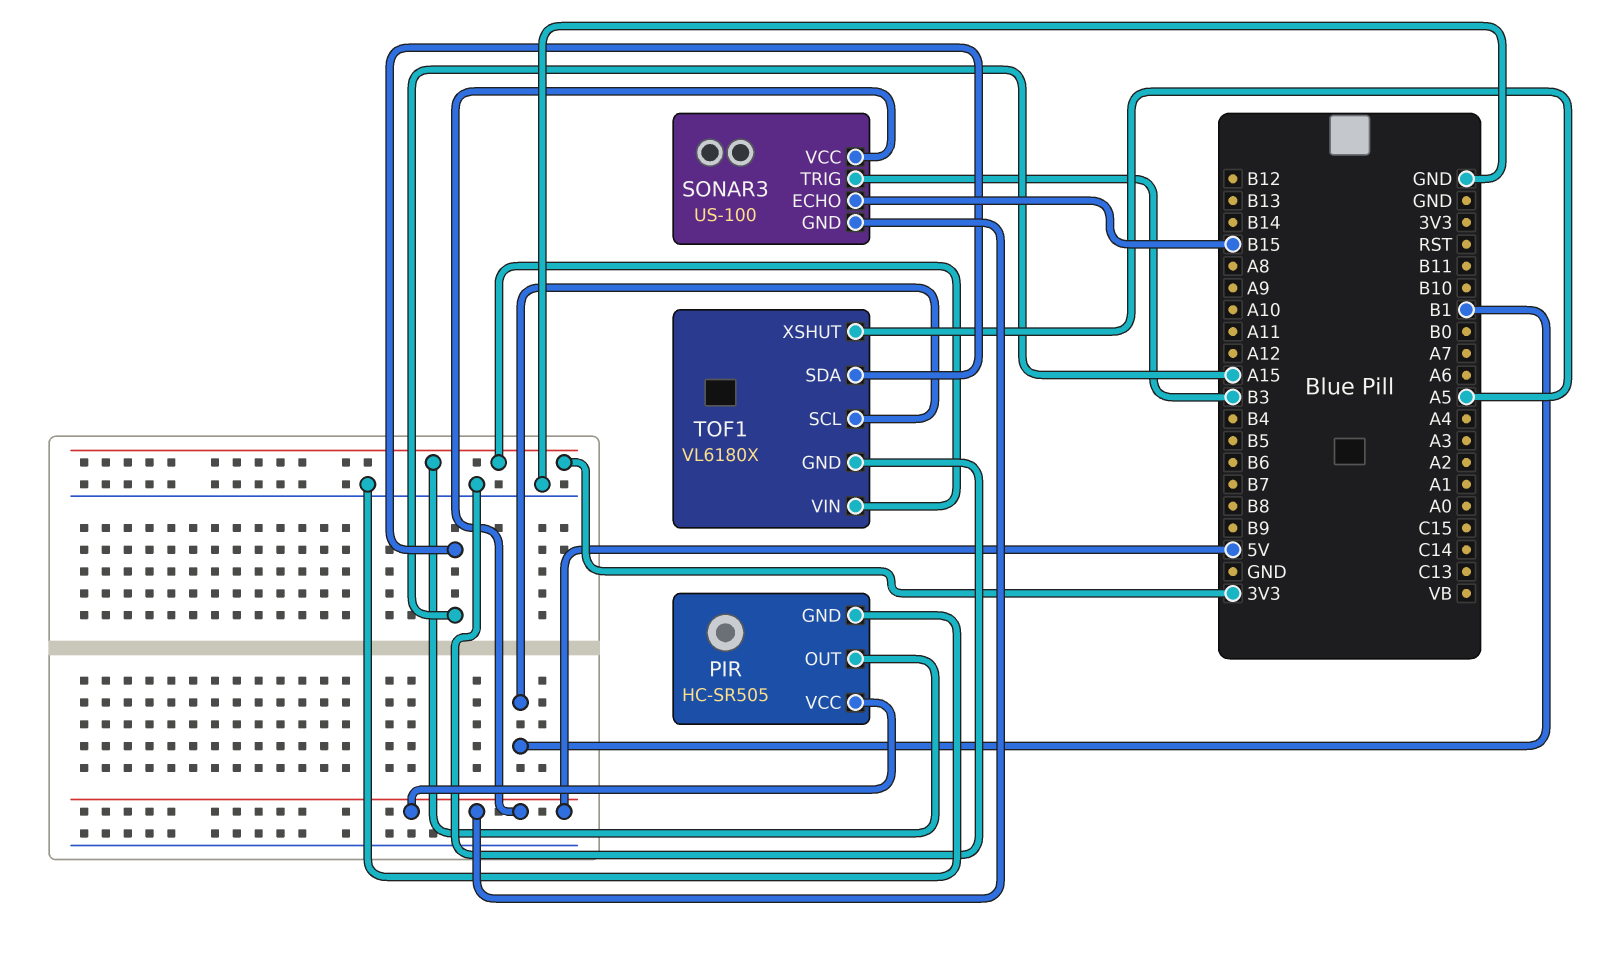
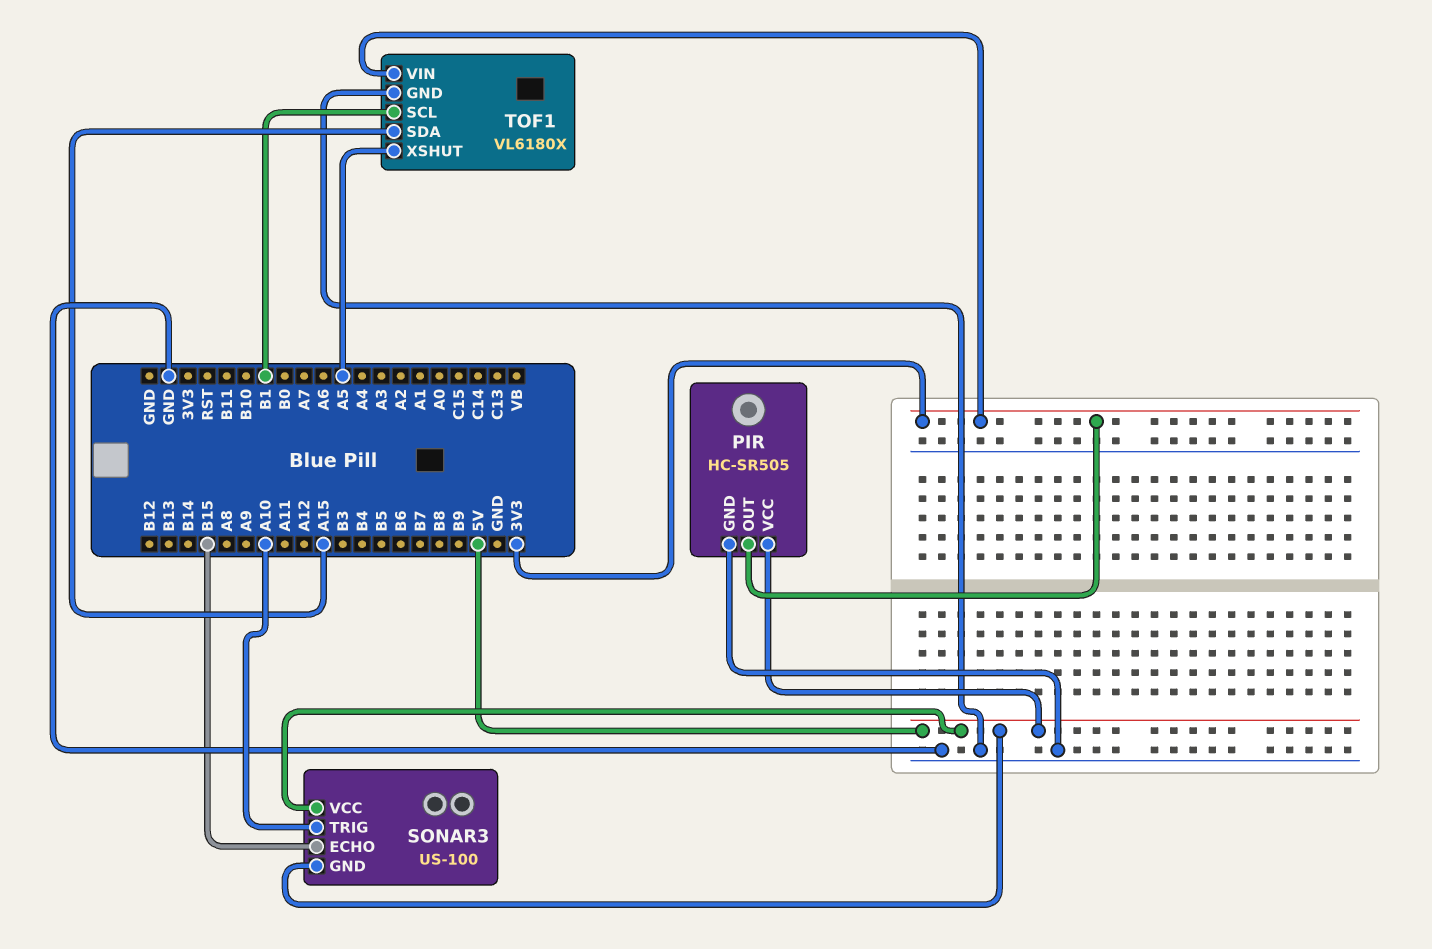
SONAR3 pin TRIG: B3 -> A10

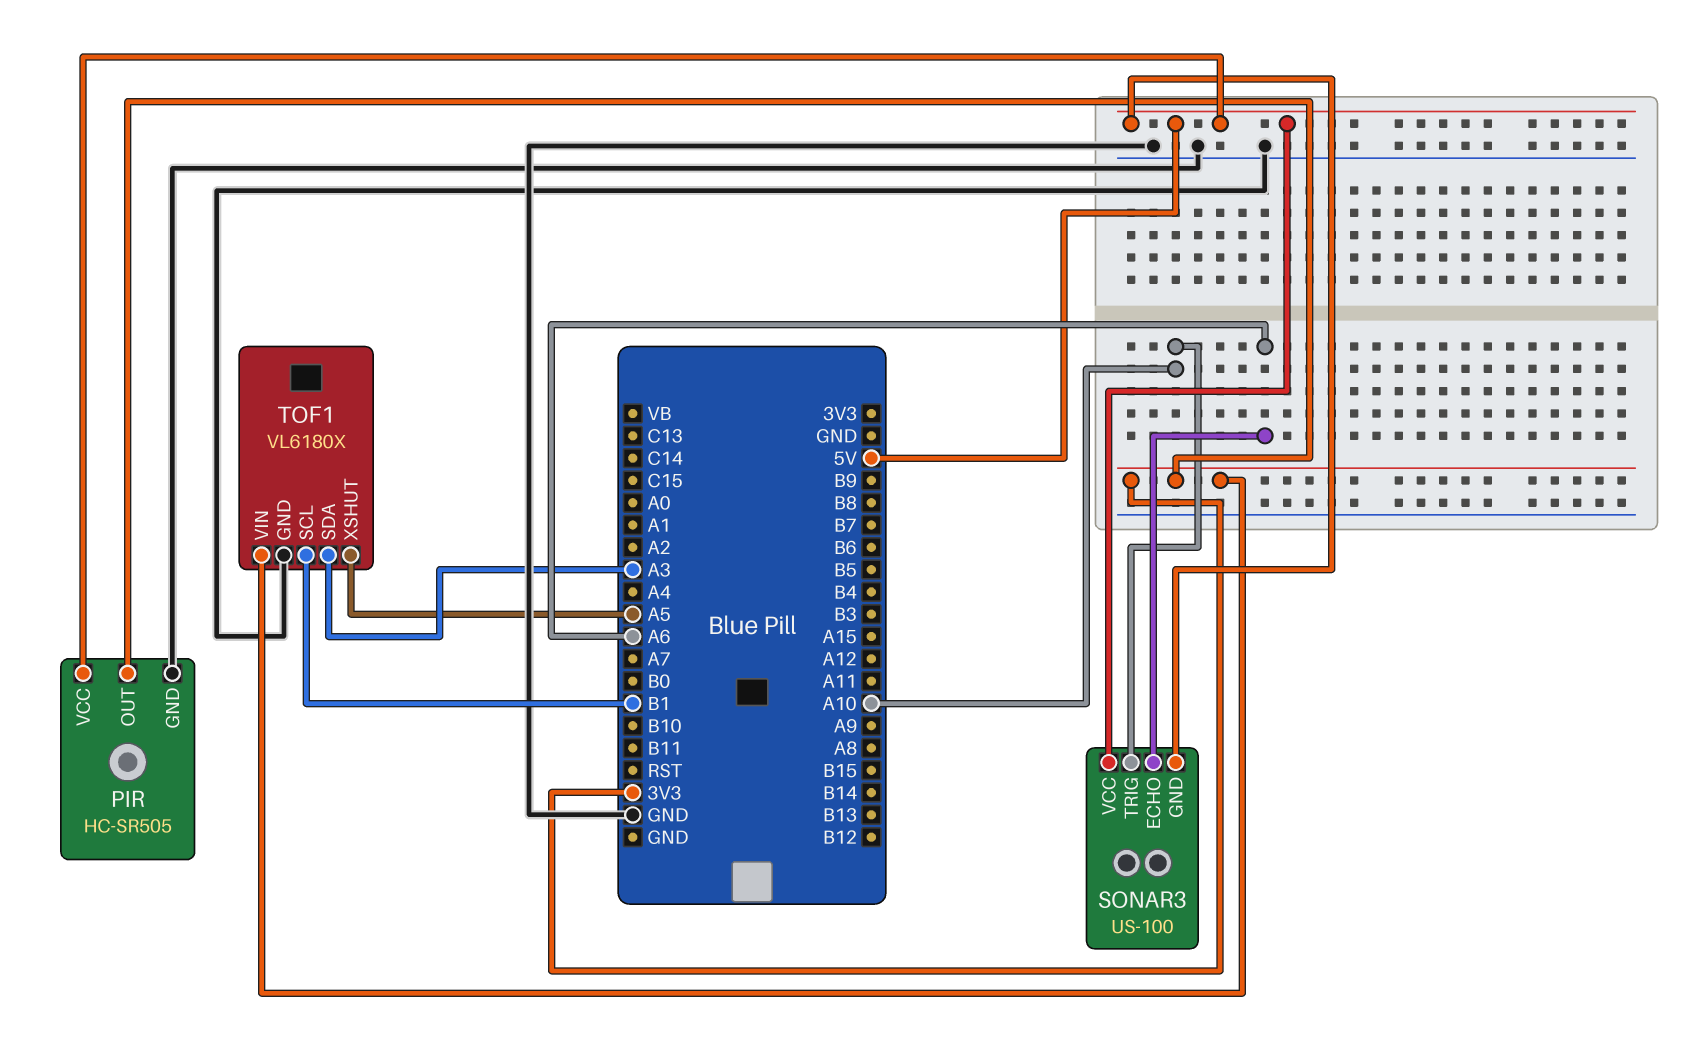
SONAR3 pin ECHO: B15 -> A6
TOF1 pin SDA: A15 -> A3

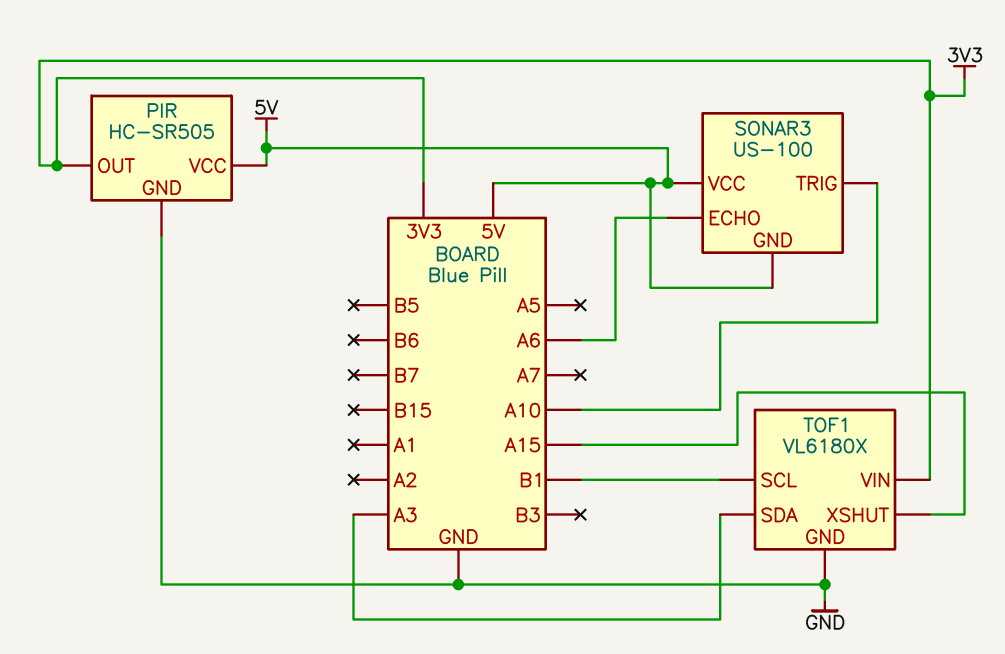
TOF1 pin XSHUT: A5 -> A15

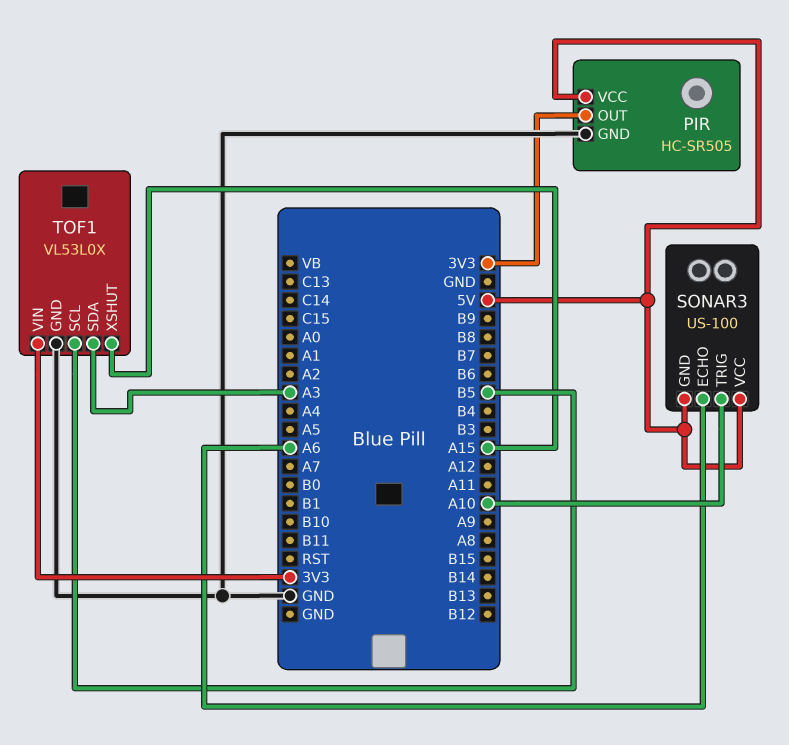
TOF1: VL6180X -> VL53L0X
TOF1 pin SCL: B1 -> B5

